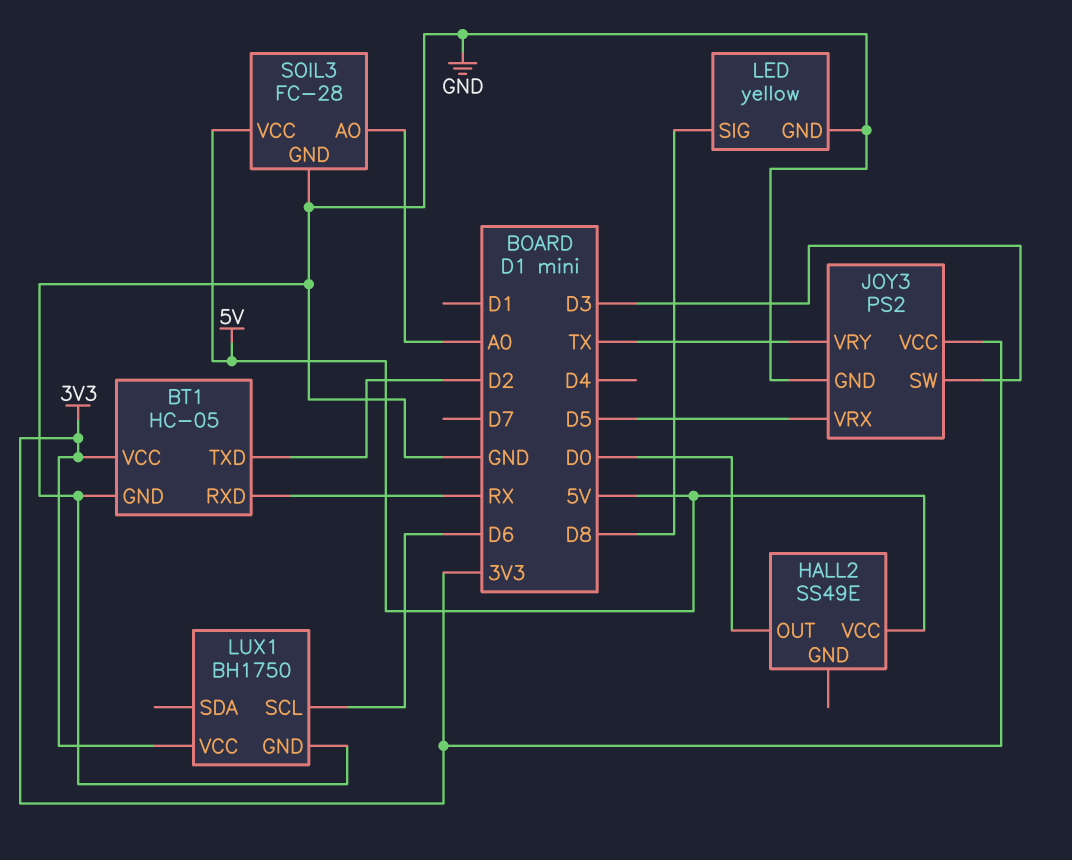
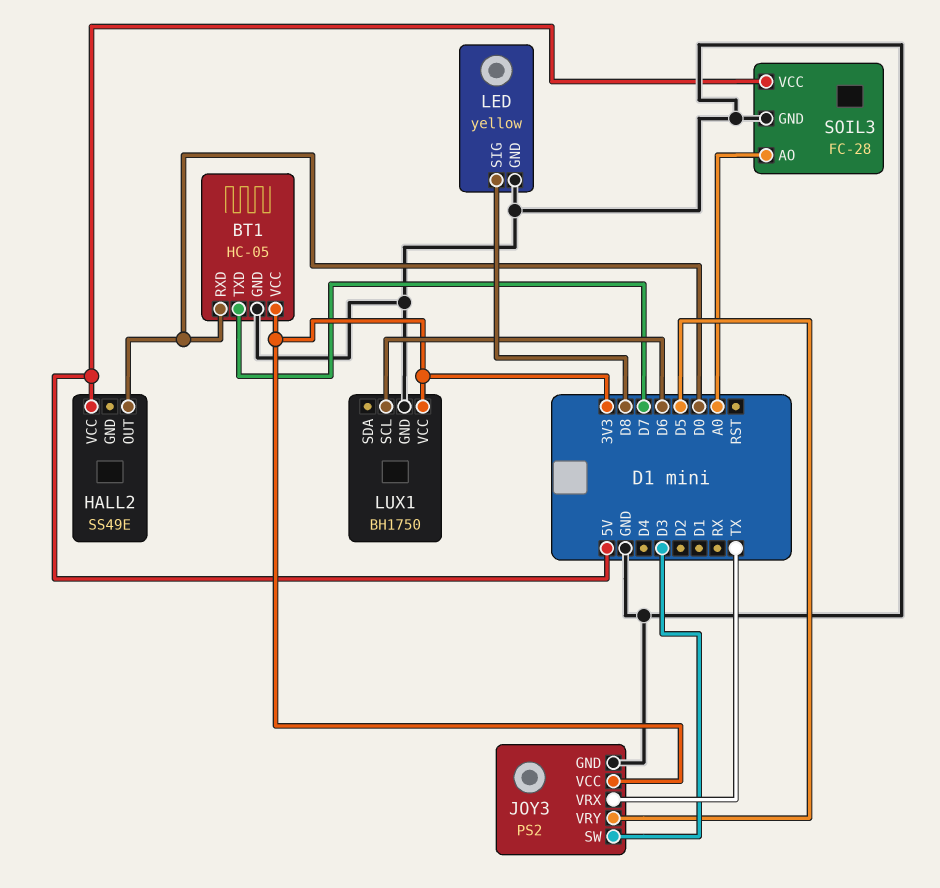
BT1 pin RXD: RX -> D0
BT1 pin TXD: D2 -> D7
JOY3 pin VRX: D5 -> TX
JOY3 pin VRY: TX -> D5

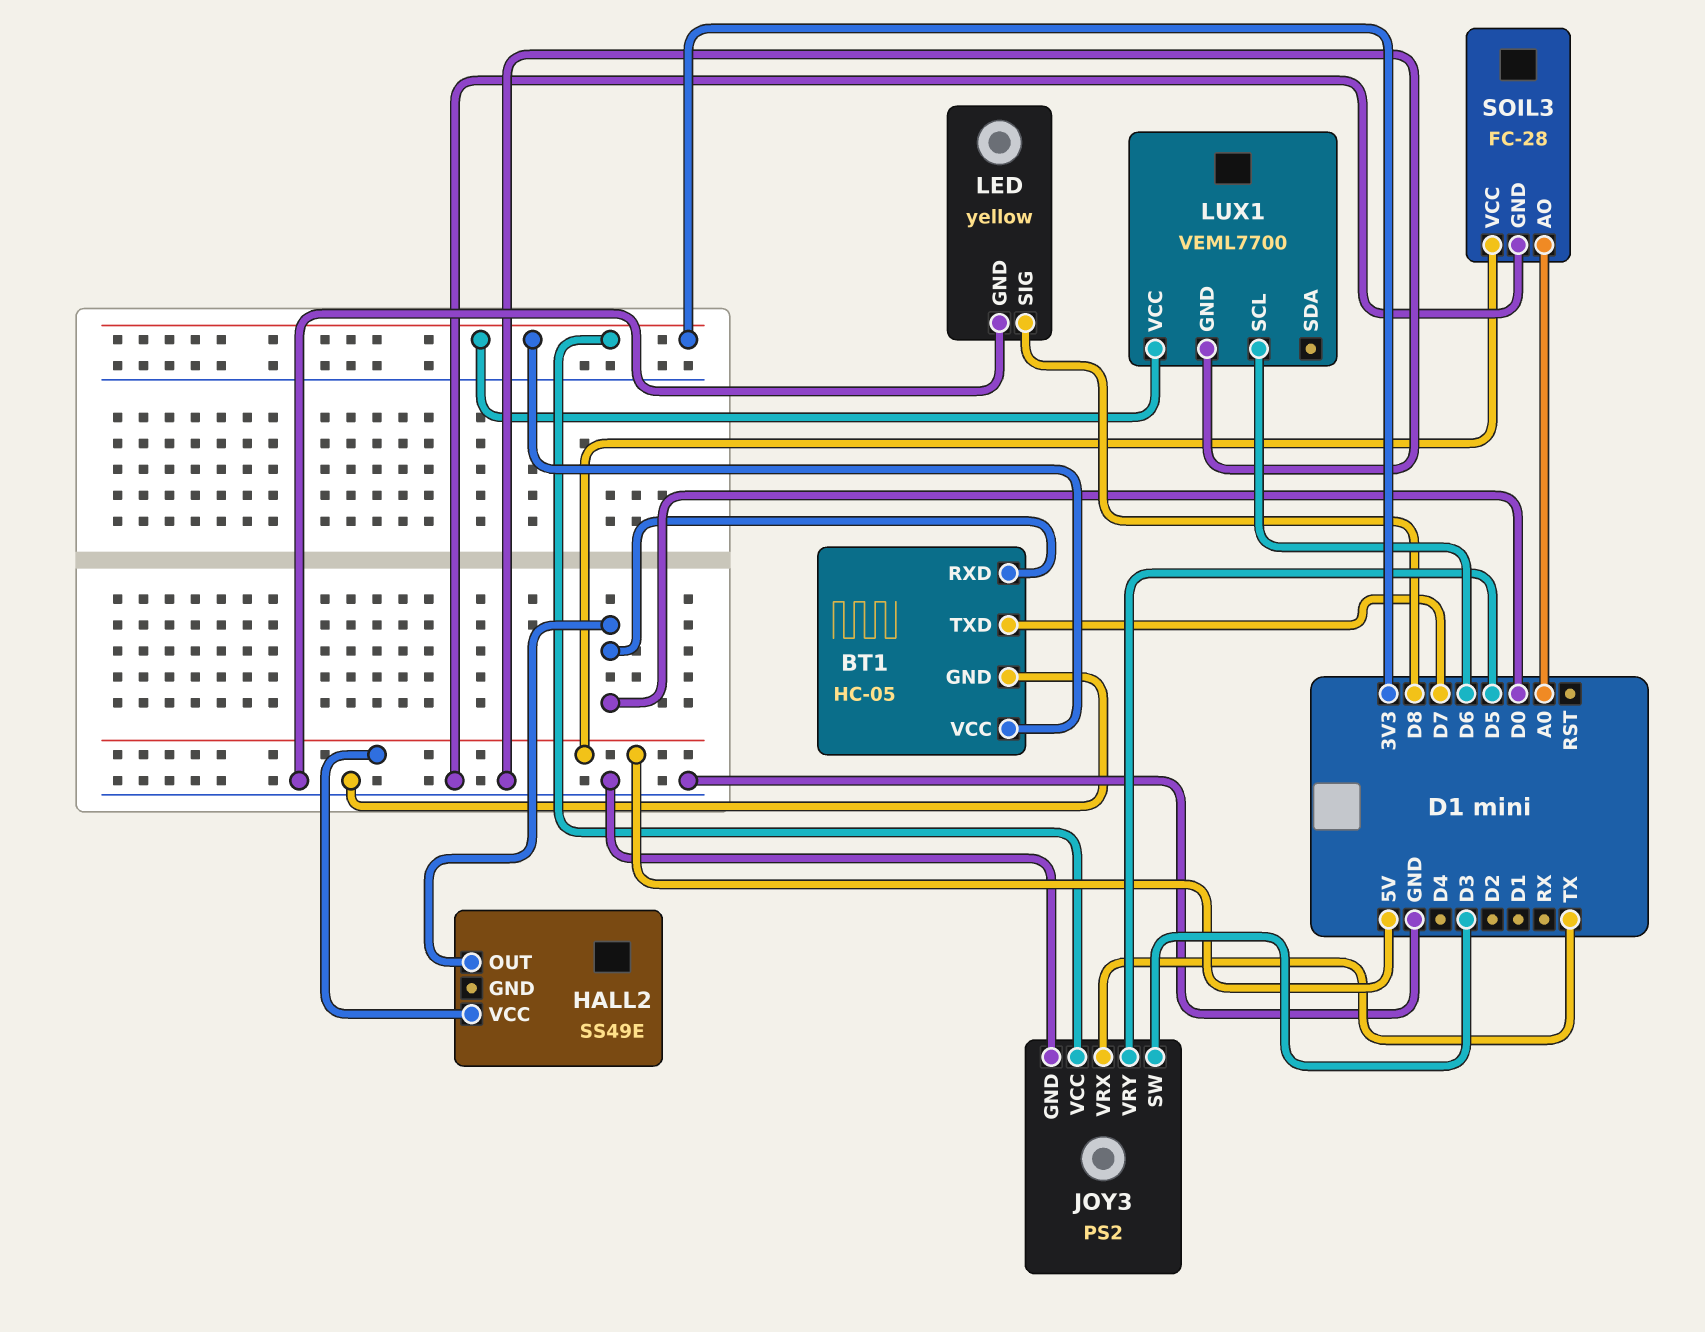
LUX1: BH1750 -> VEML7700

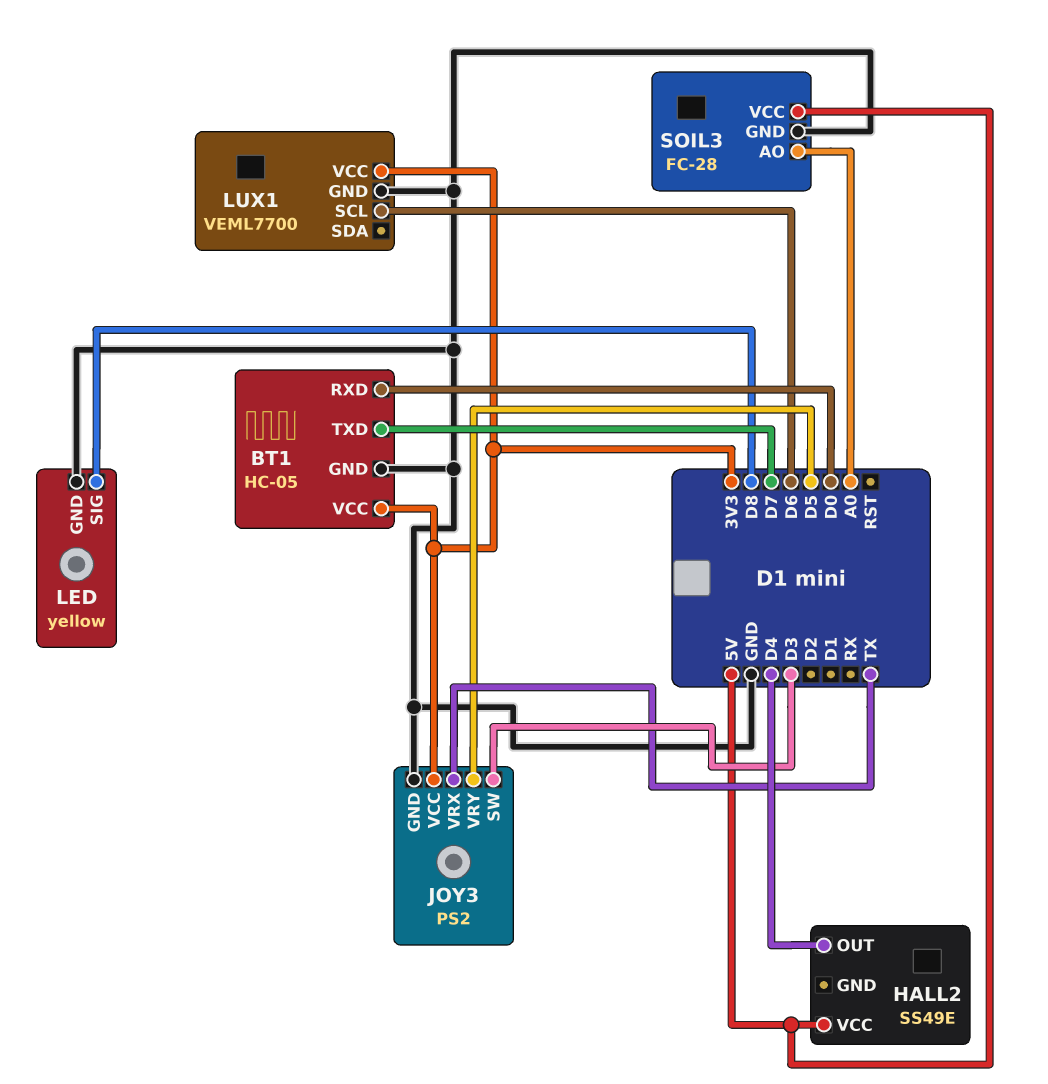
HALL2 pin OUT: D0 -> D4

